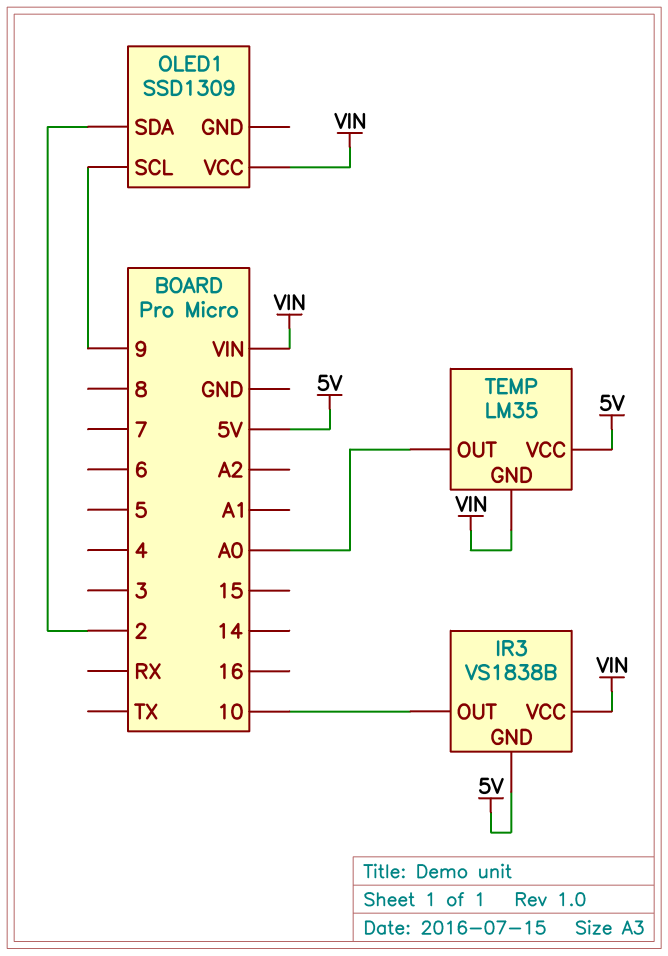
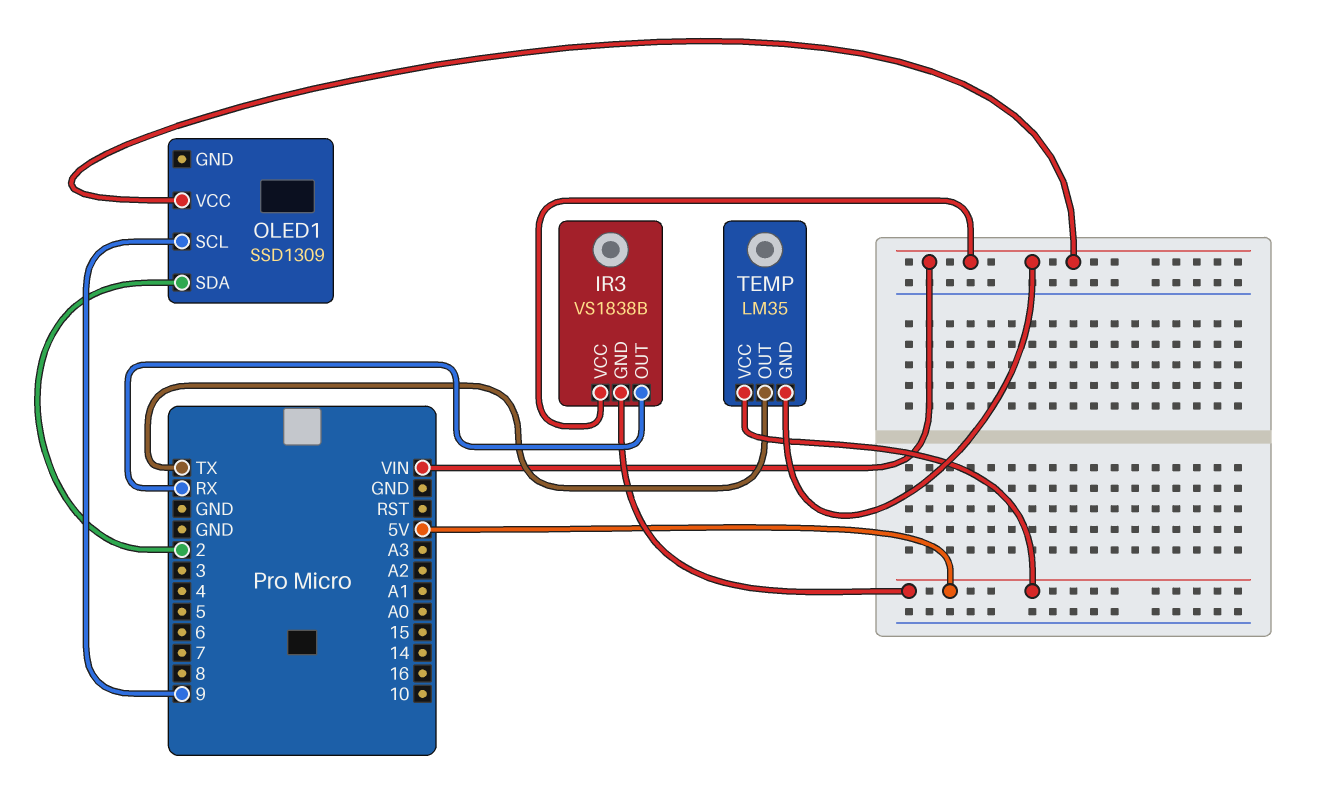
IR3 pin OUT: 10 -> RX
TEMP pin OUT: A0 -> TX

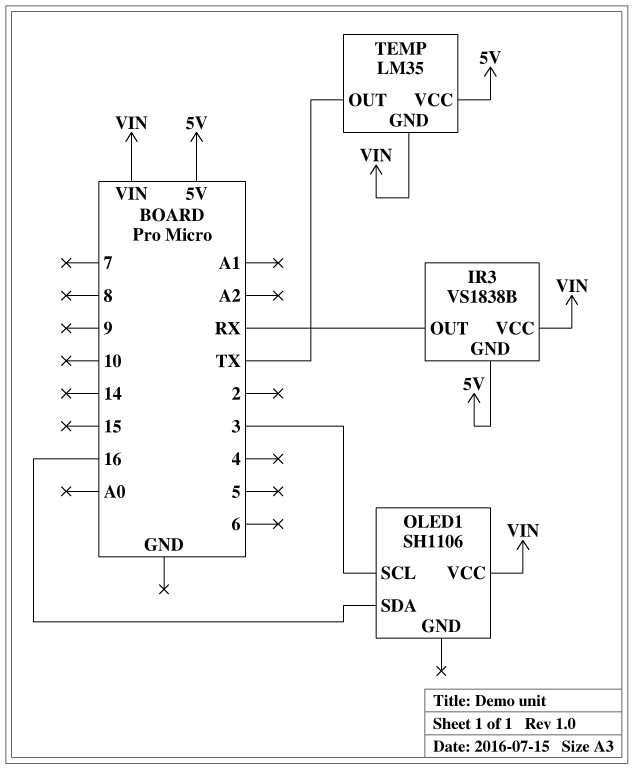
OLED1: SSD1309 -> SH1106
OLED1 pin SCL: 9 -> 3
OLED1 pin SDA: 2 -> 16

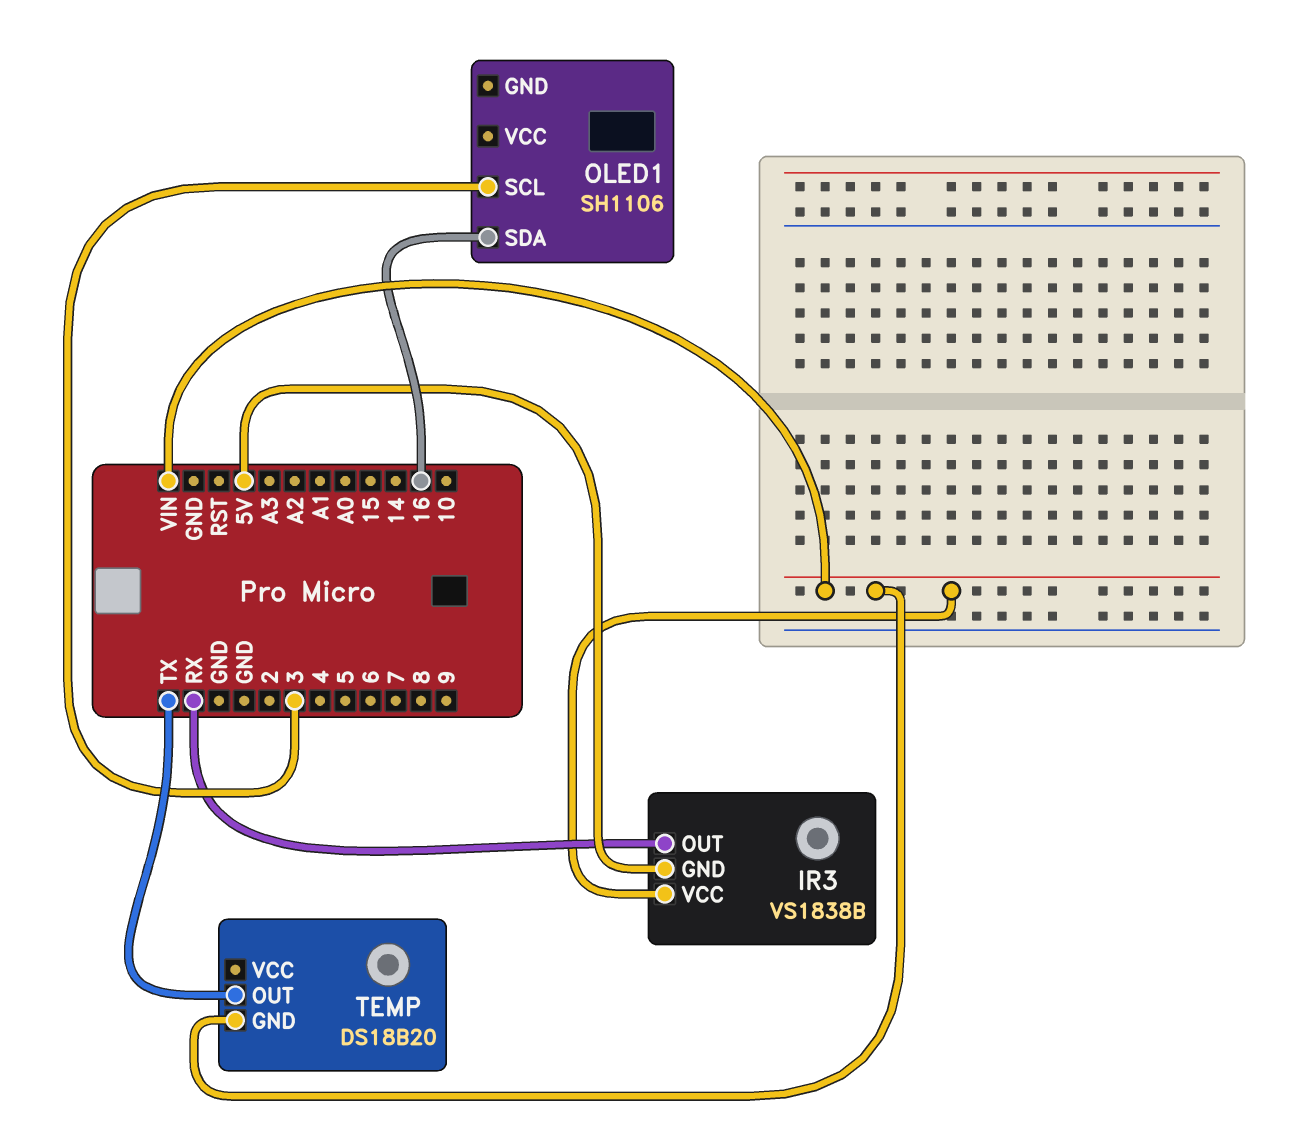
OLED1 pin VCC: VIN -> none
TEMP: LM35 -> DS18B20
TEMP pin VCC: 5V -> none

